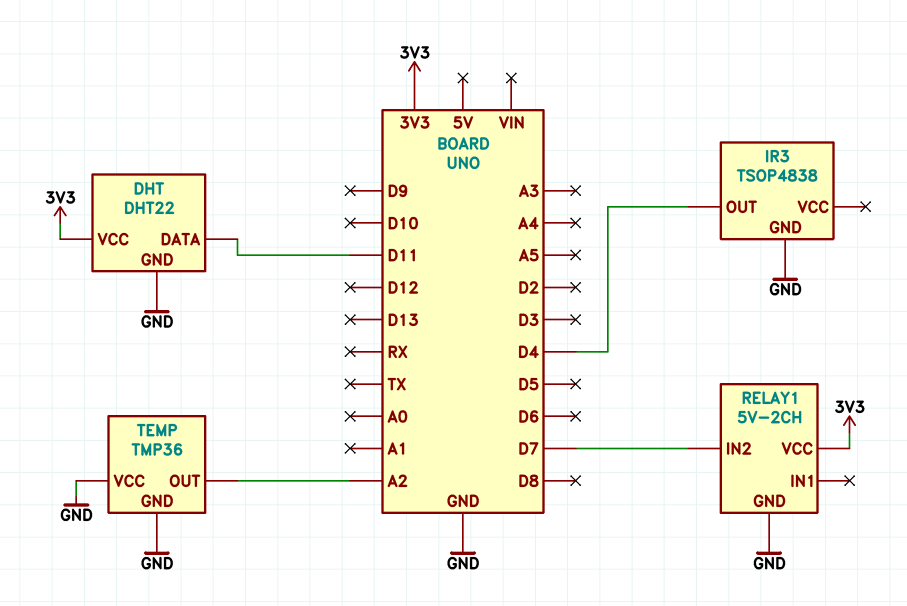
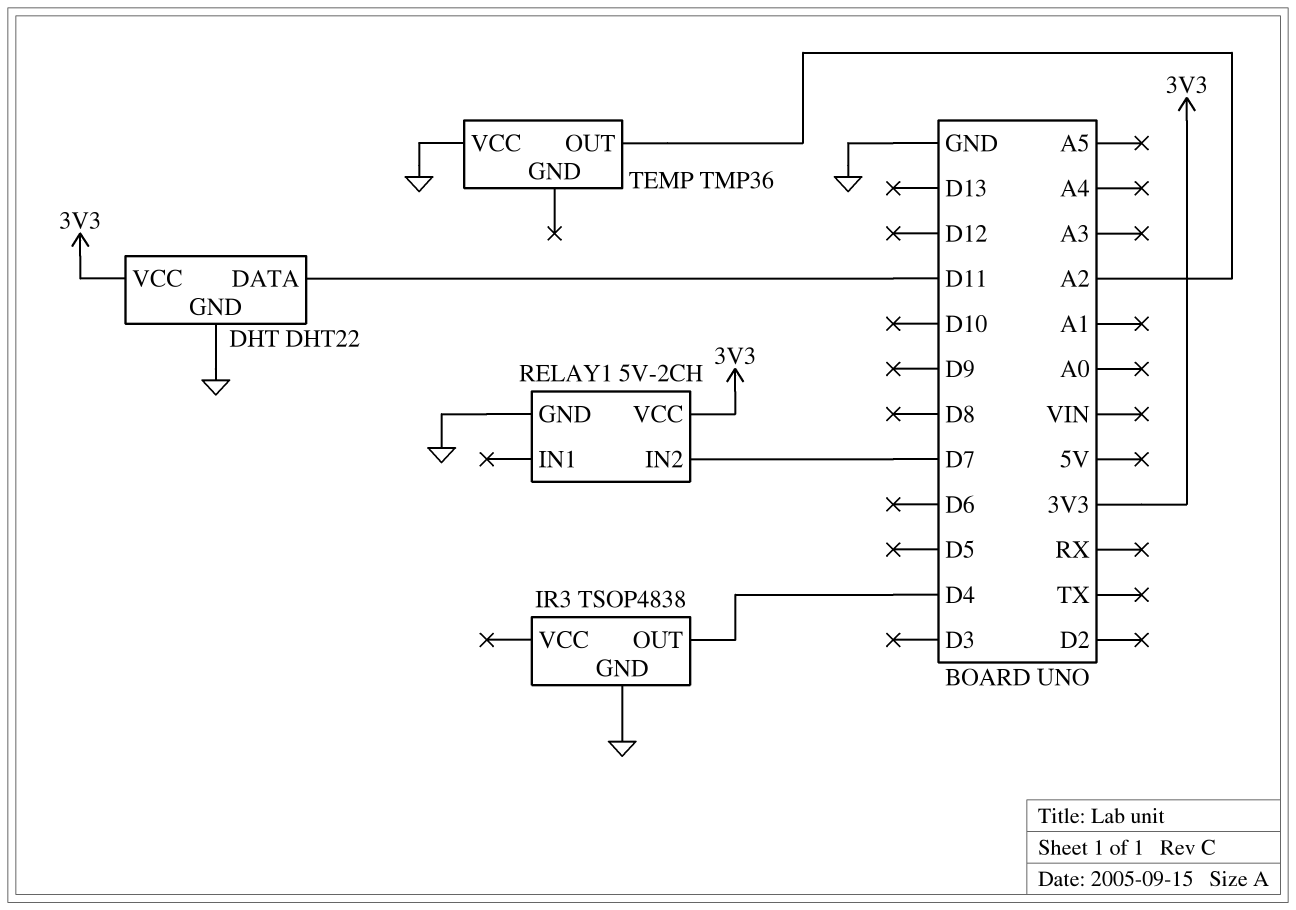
TEMP pin GND: GND -> none

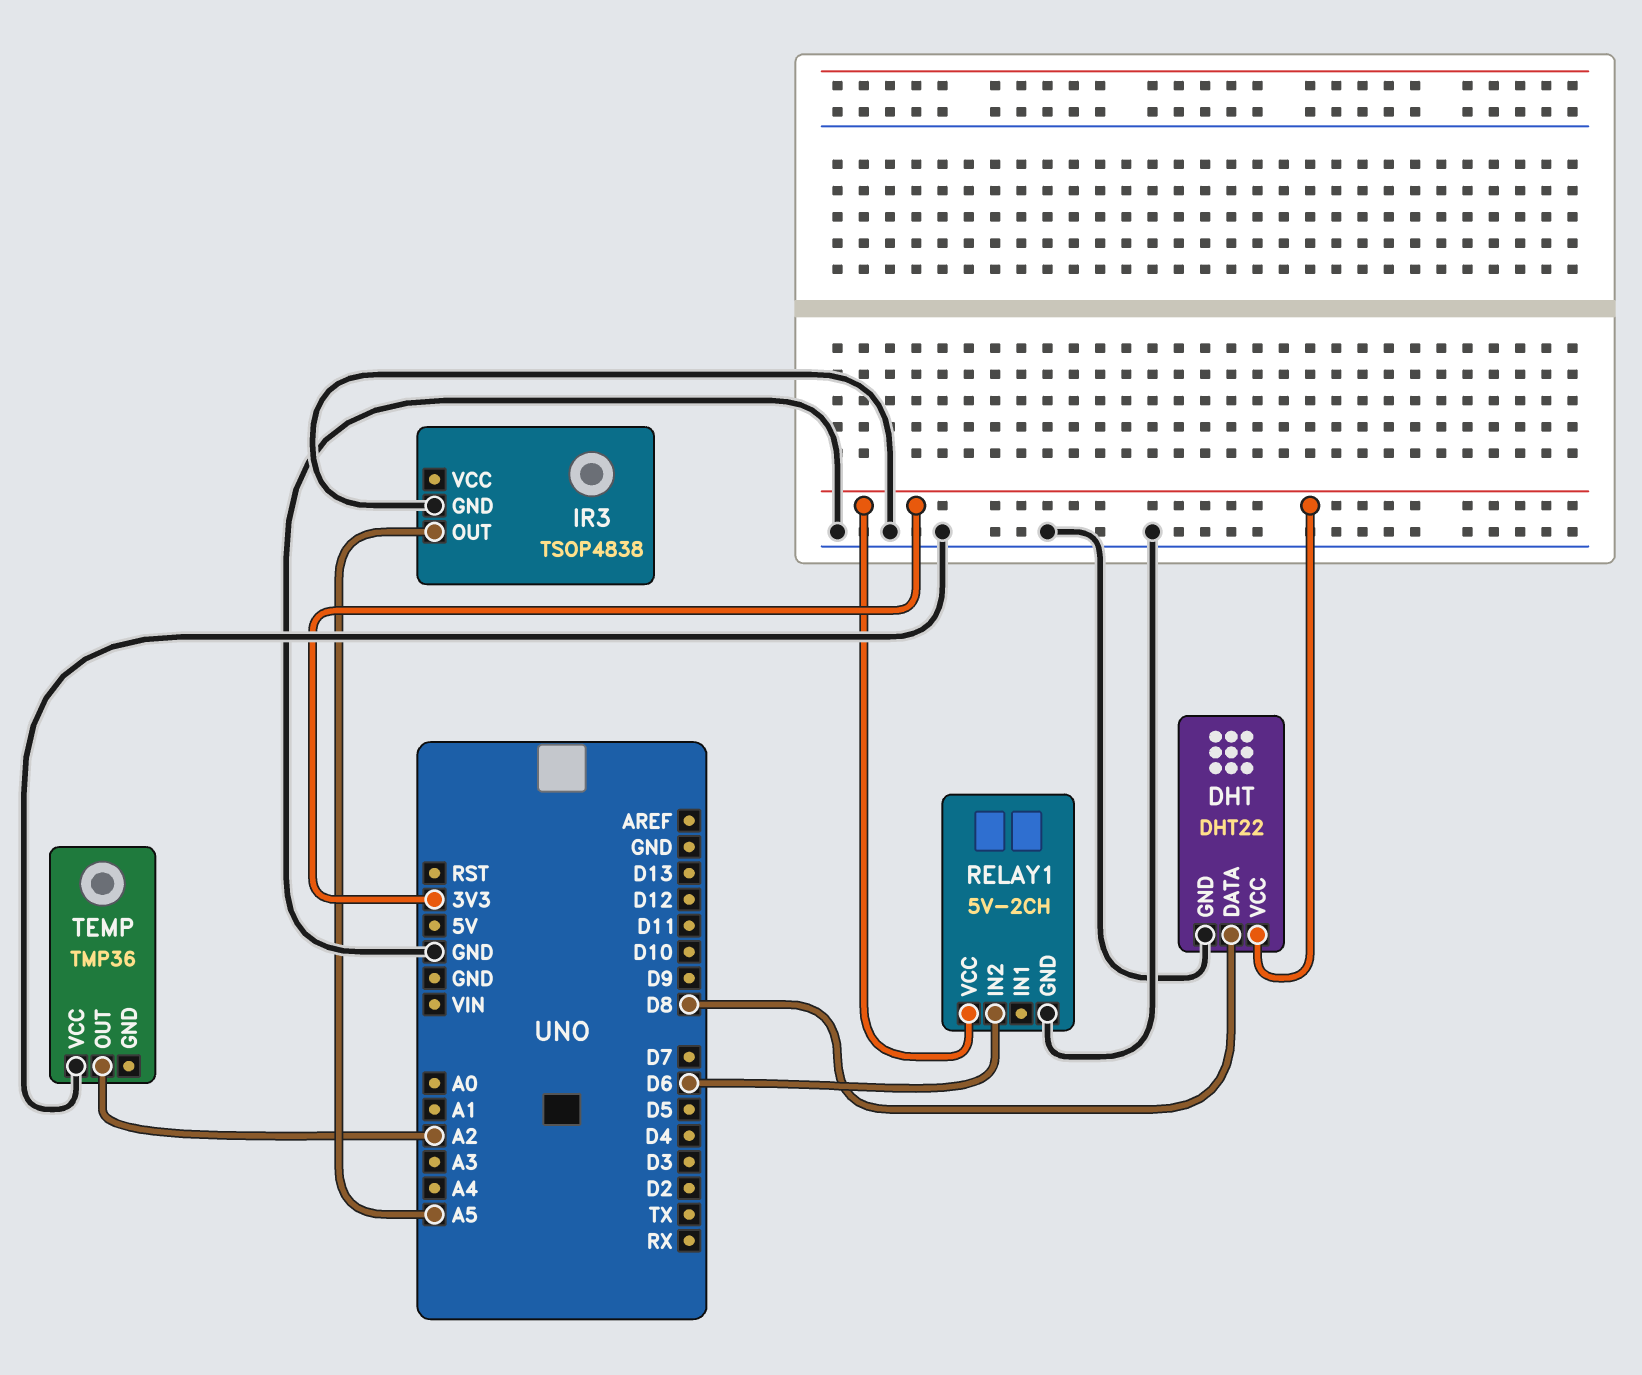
DHT pin DATA: D11 -> D8
IR3 pin OUT: D4 -> A5
RELAY1 pin IN2: D7 -> D6

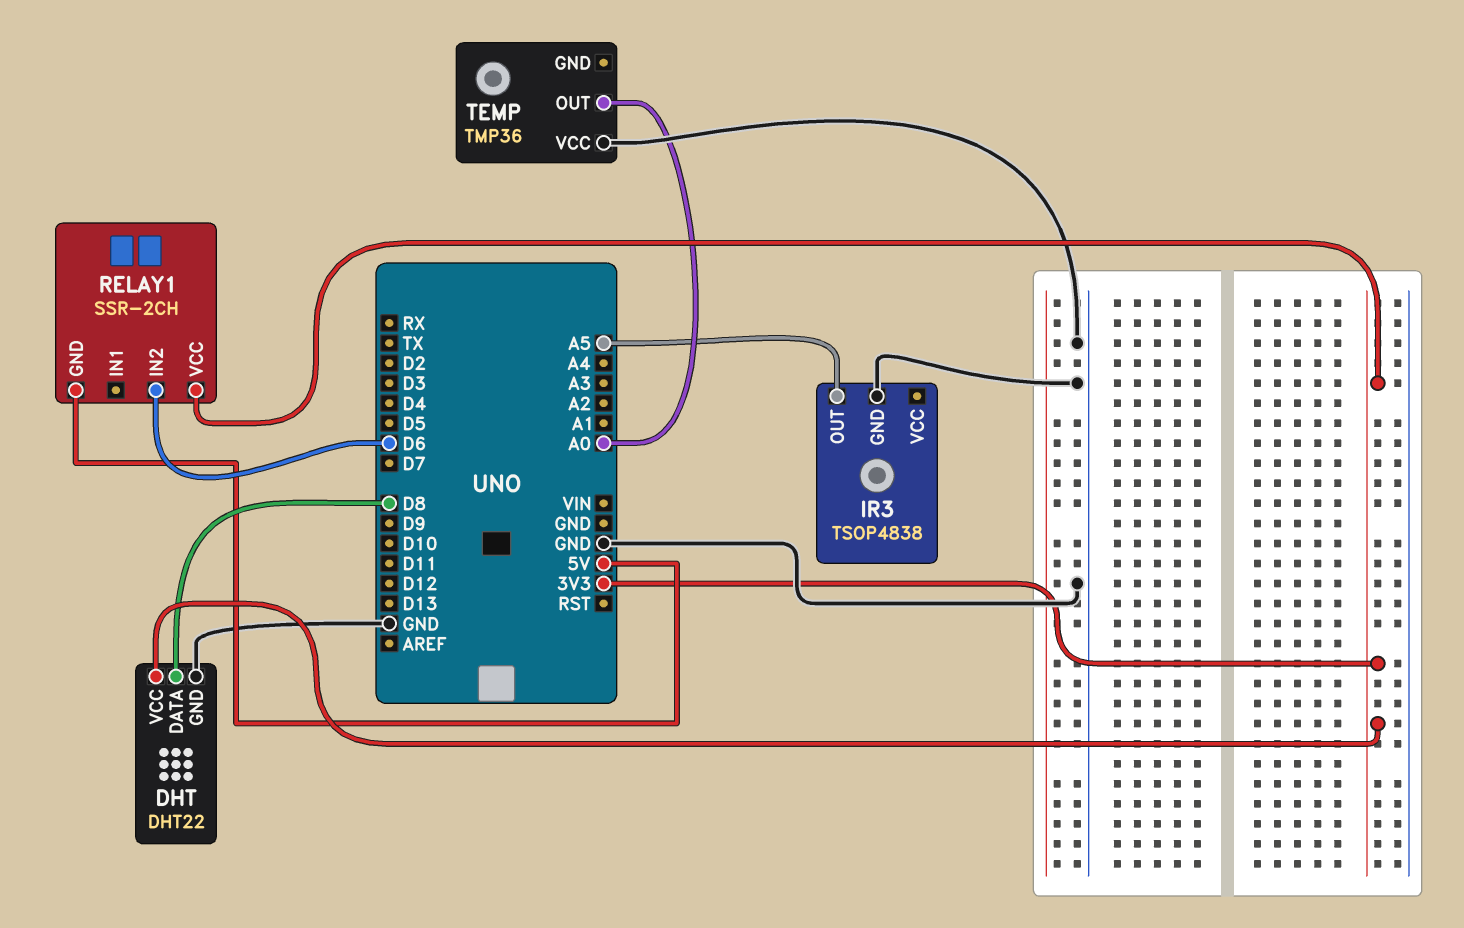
RELAY1: 5V-2CH -> SSR-2CH
RELAY1 pin GND: GND -> 5V
TEMP pin OUT: A2 -> A0

